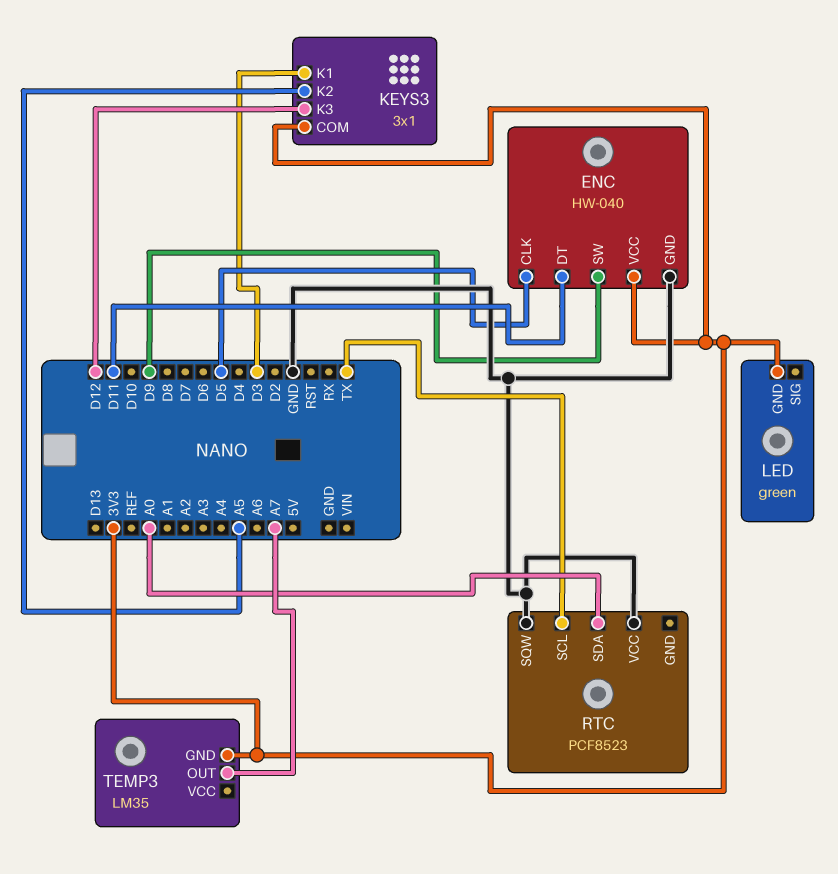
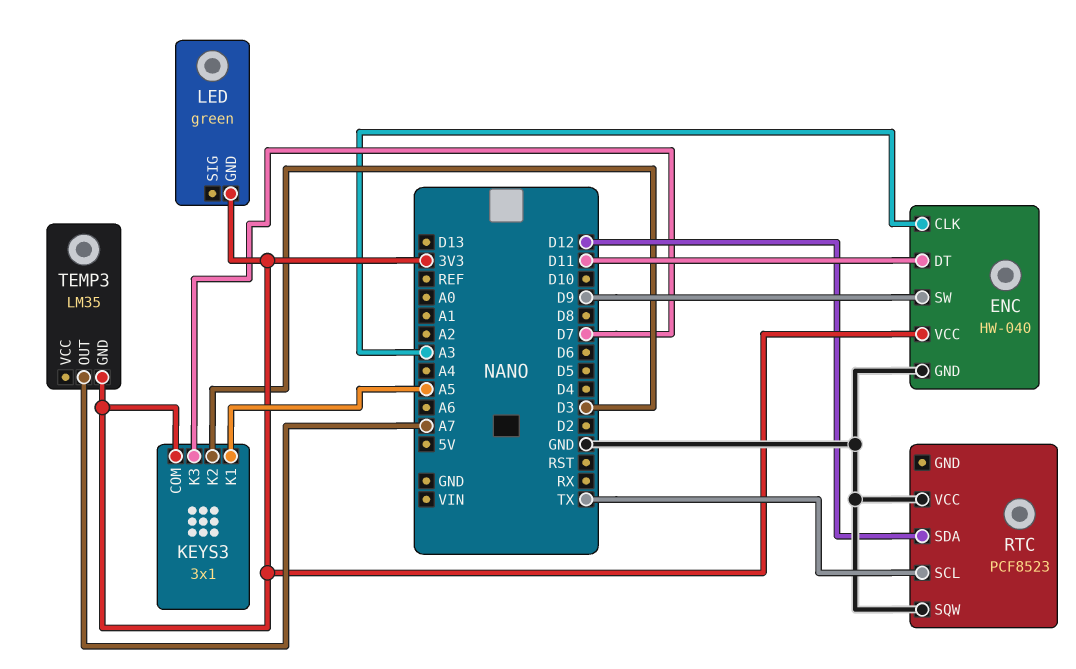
ENC pin CLK: D5 -> A3
KEYS3 pin K1: D3 -> A5
KEYS3 pin K2: A5 -> D3
KEYS3 pin K3: D12 -> D7
RTC pin SDA: A0 -> D12

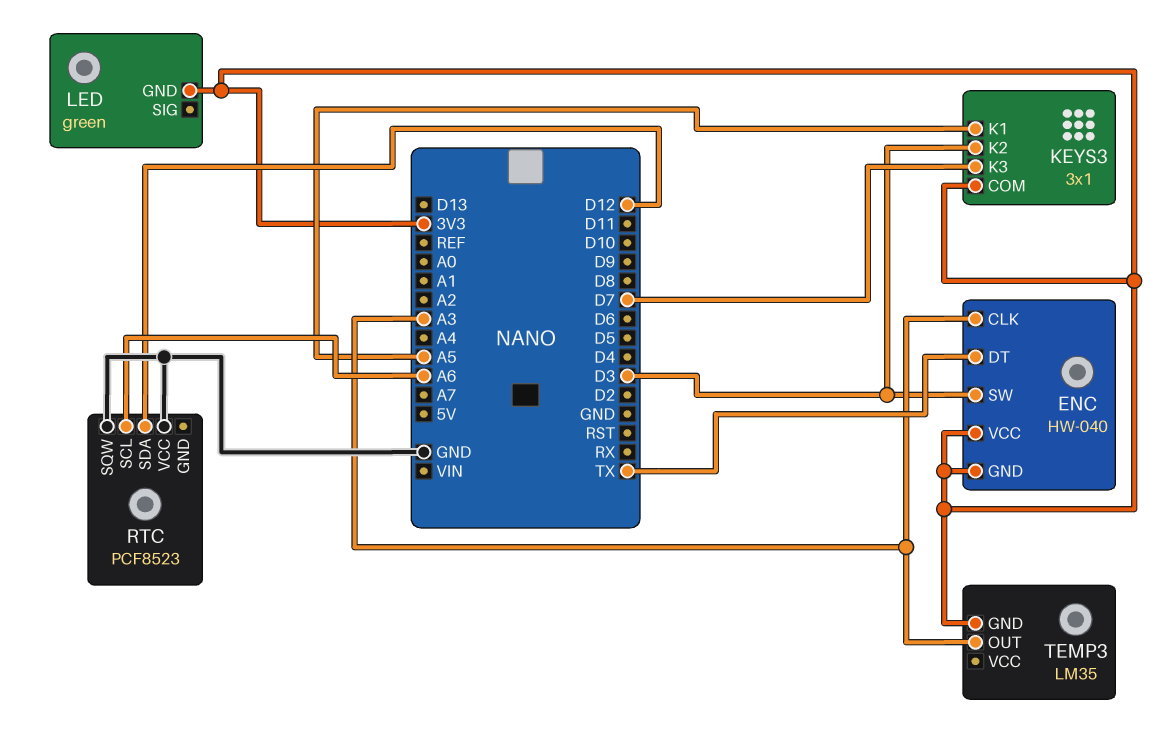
ENC pin DT: D11 -> TX
ENC pin GND: GND -> 3V3
ENC pin SW: D9 -> D3
RTC pin SCL: TX -> A6
TEMP3 pin OUT: A7 -> A3

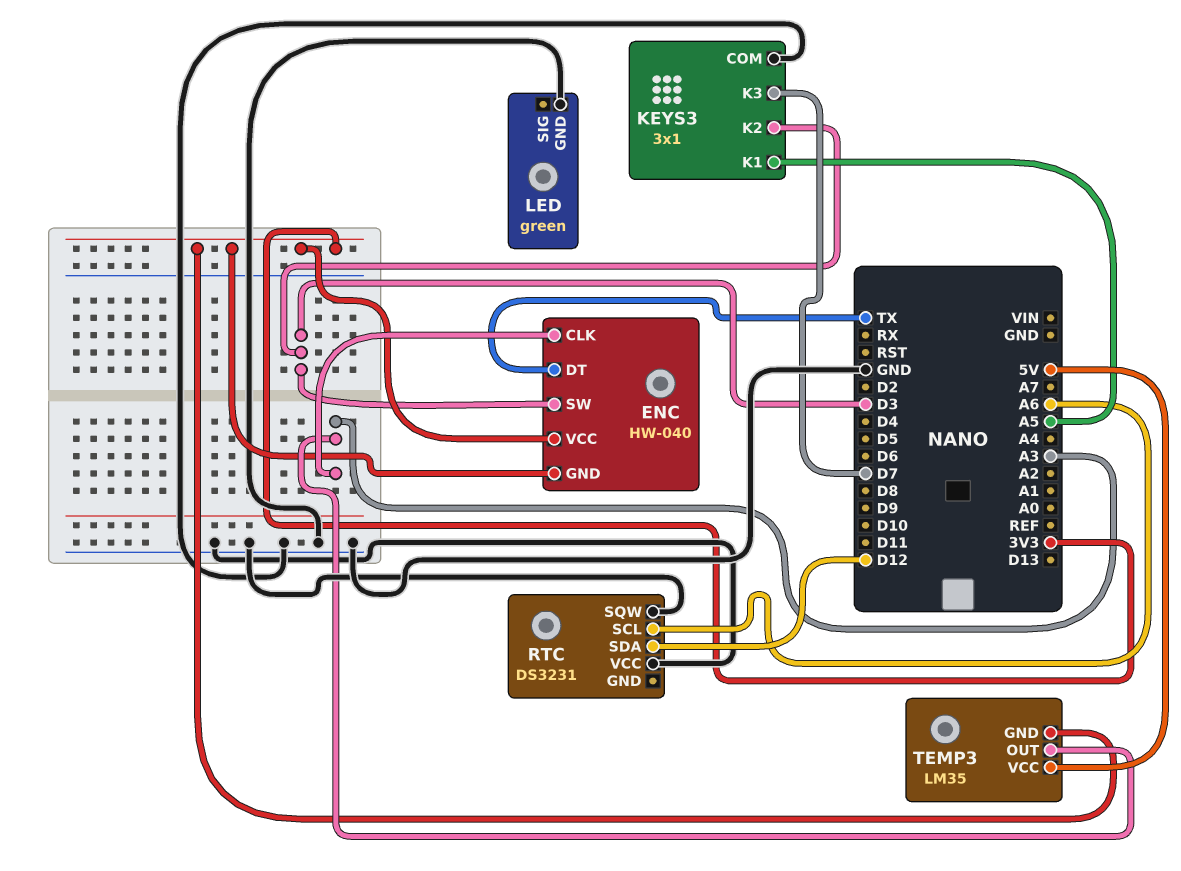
KEYS3 pin COM: 3V3 -> GND
LED pin GND: 3V3 -> GND
RTC: PCF8523 -> DS3231
TEMP3 pin VCC: none -> 5V

